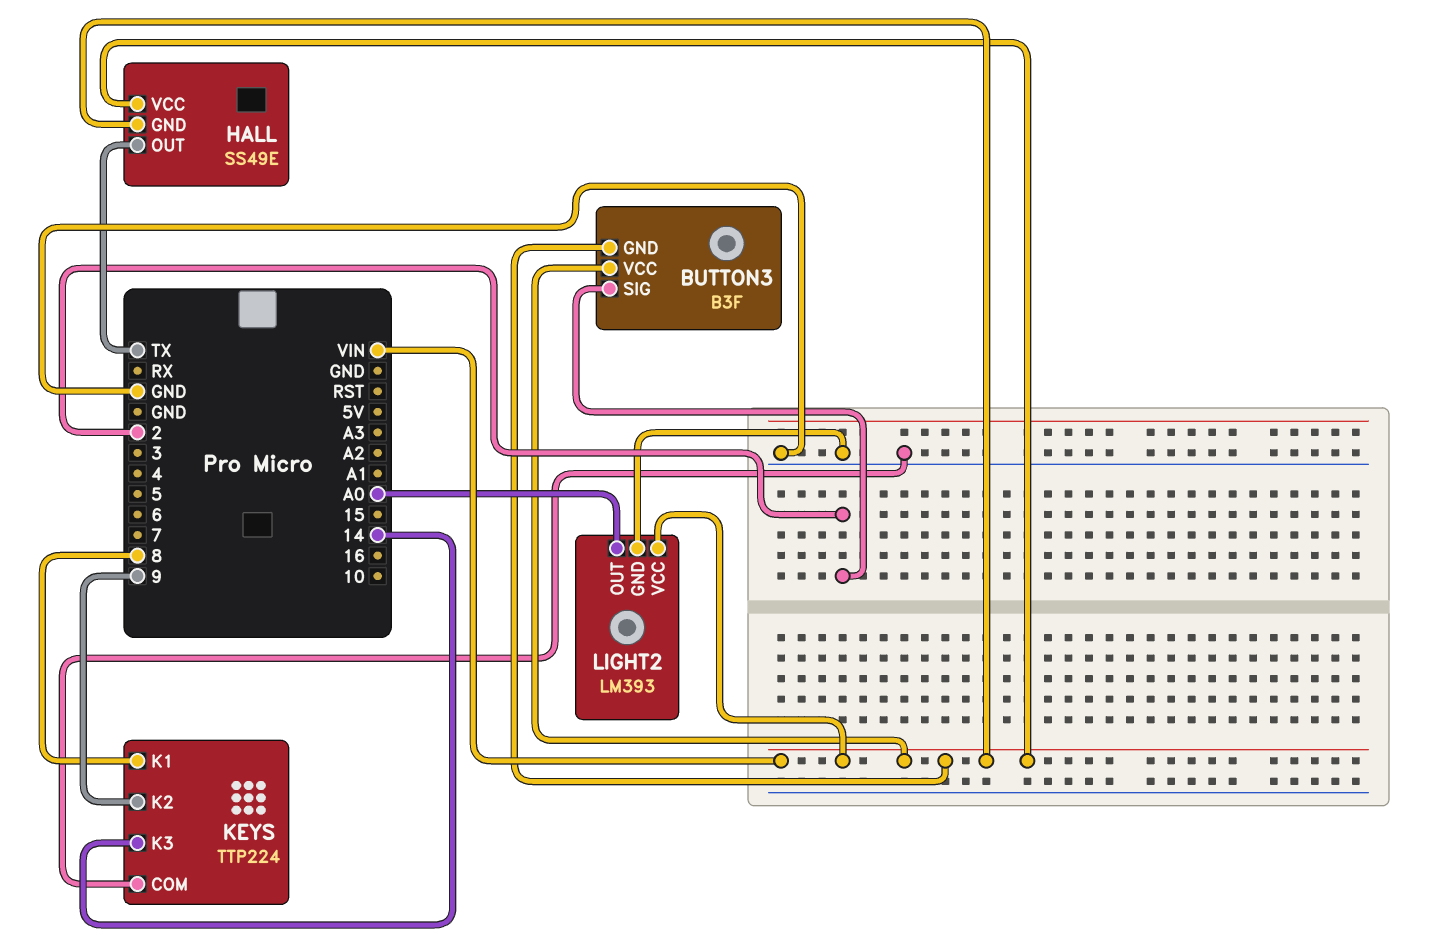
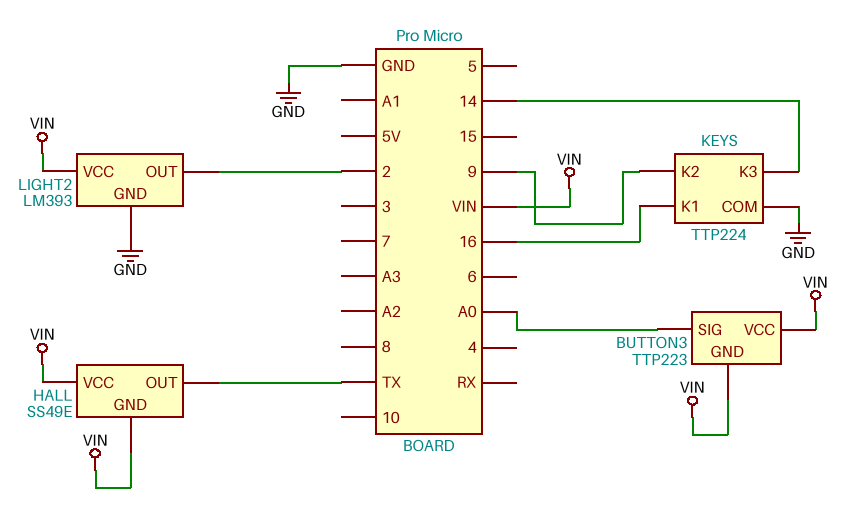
BUTTON3: B3F -> TTP223
BUTTON3 pin SIG: 2 -> A0
KEYS pin K1: 8 -> 16
LIGHT2 pin OUT: A0 -> 2

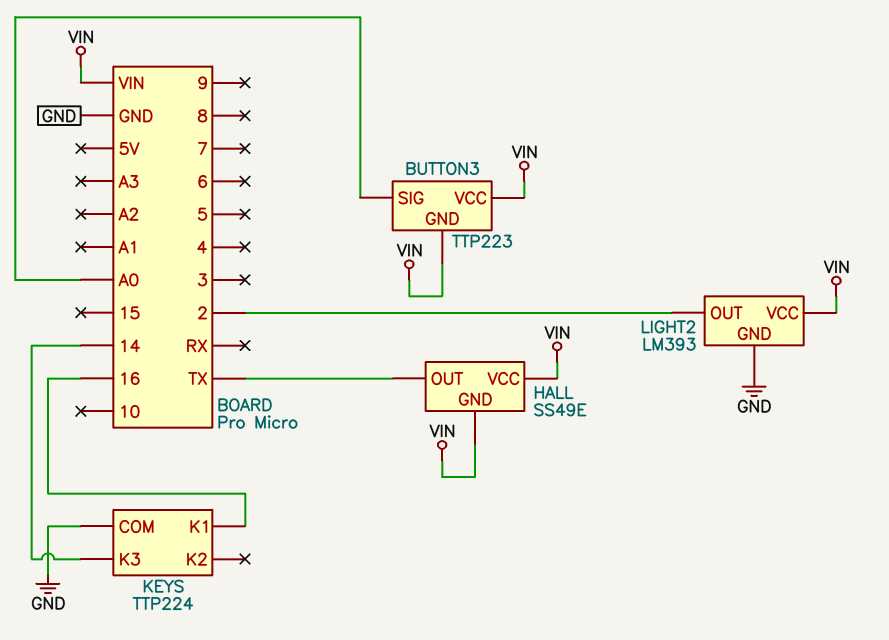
KEYS pin K2: 9 -> none

